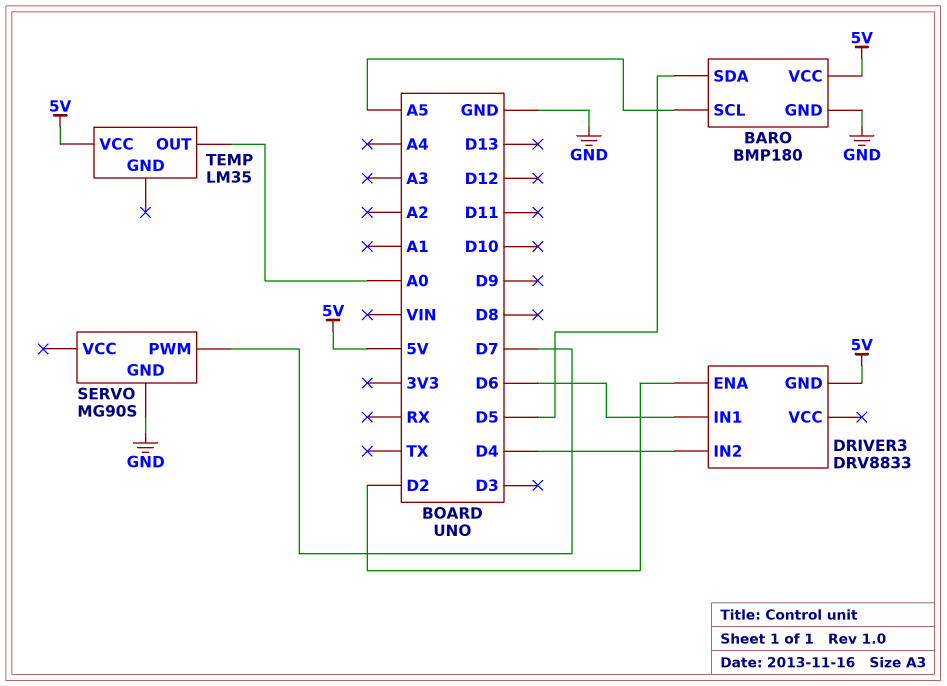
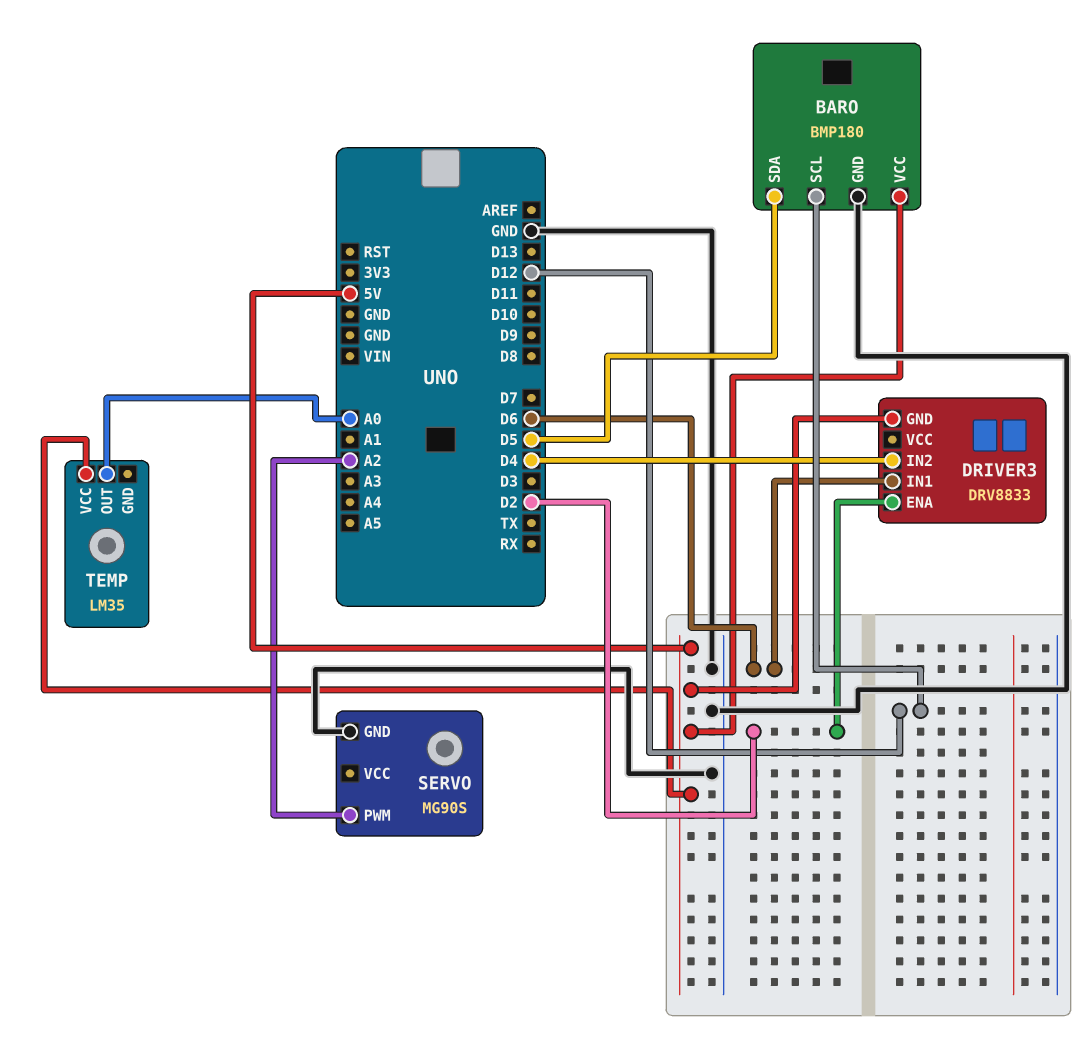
BARO pin SCL: A5 -> D12
SERVO pin PWM: D7 -> A2

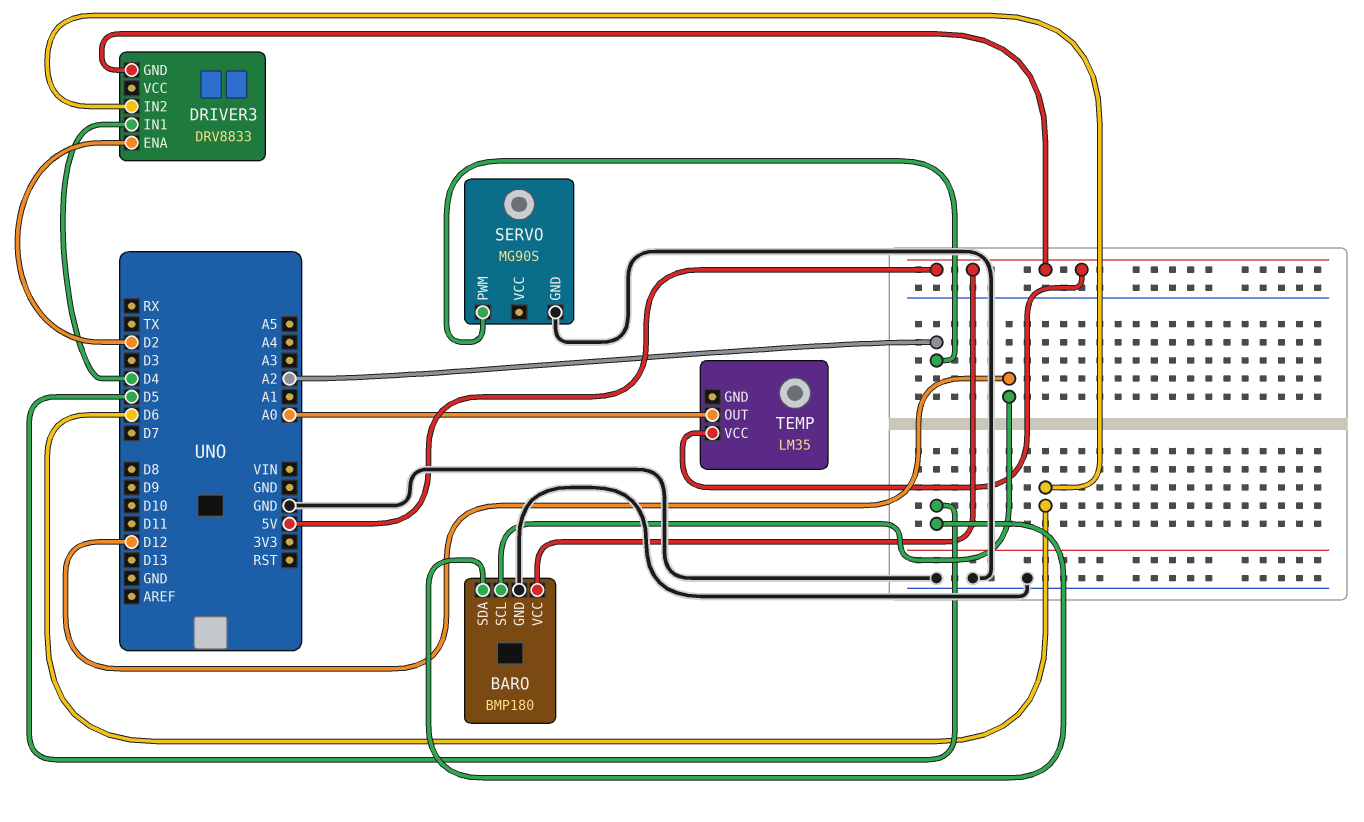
DRIVER3 pin IN1: D6 -> D4
DRIVER3 pin IN2: D4 -> D6

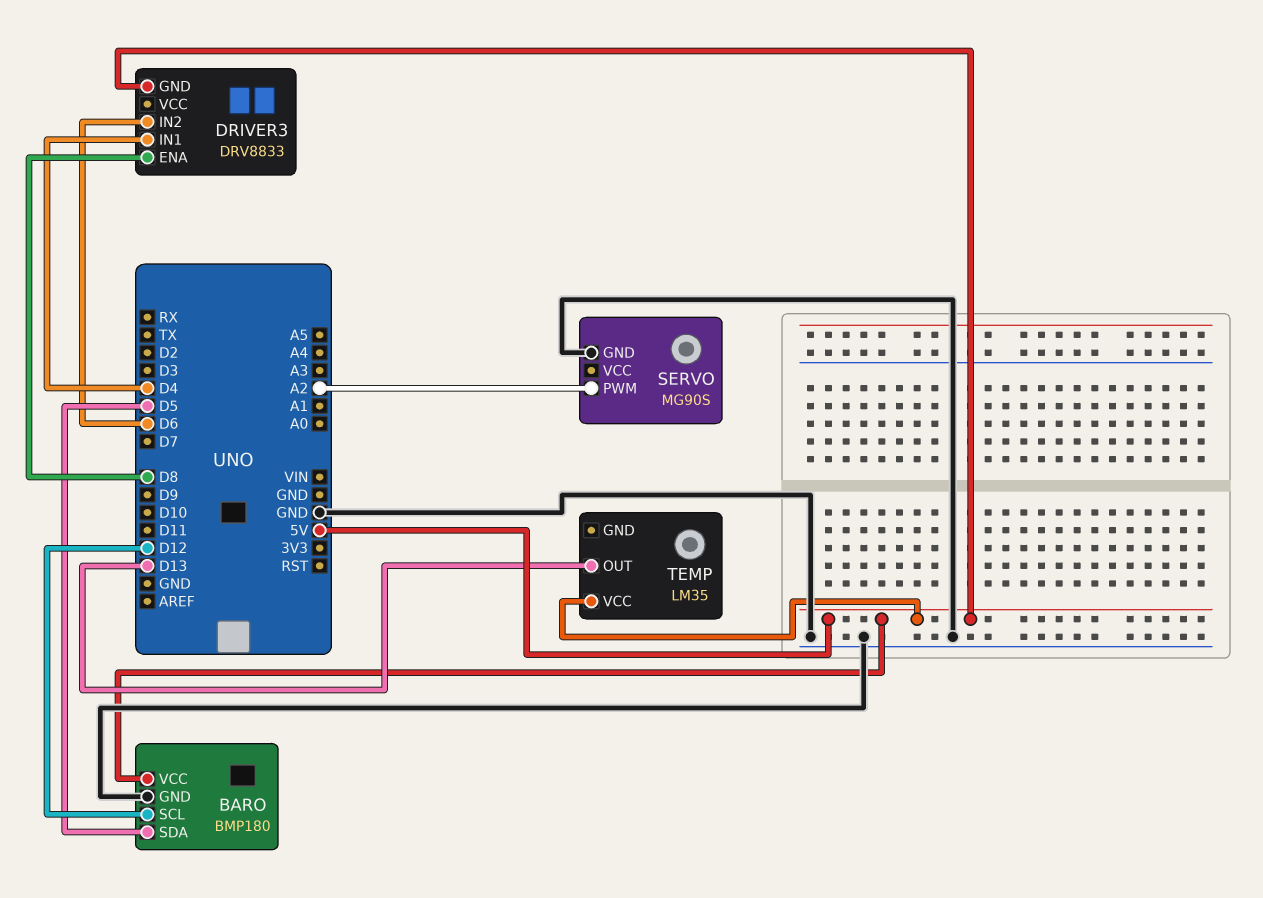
DRIVER3 pin ENA: D2 -> D8
TEMP pin OUT: A0 -> D13

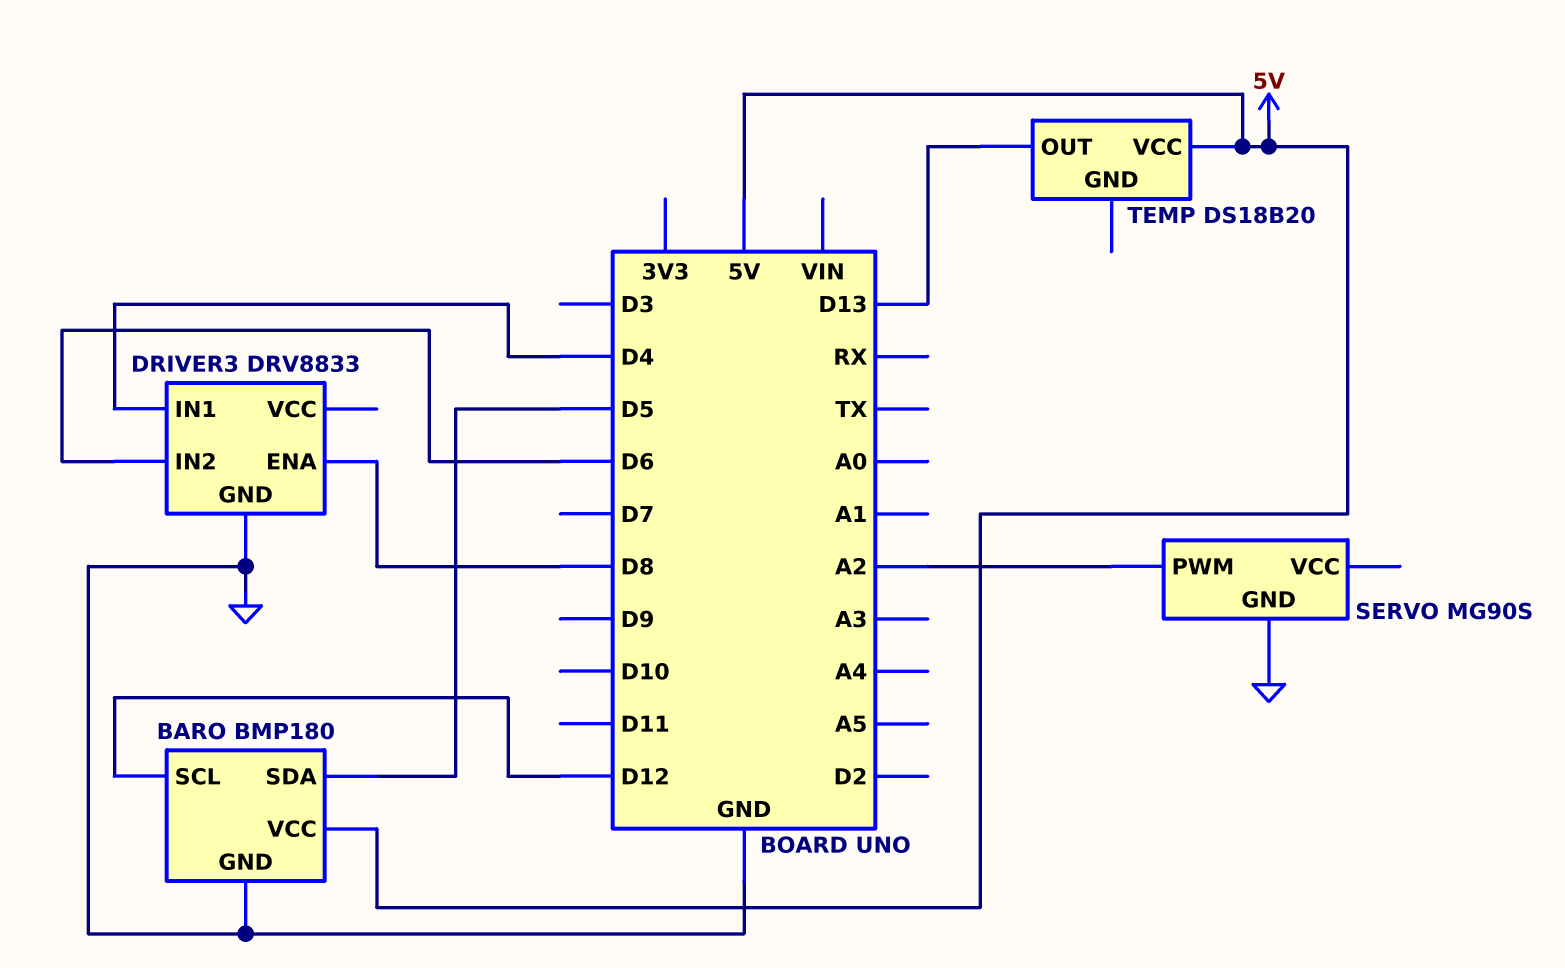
DRIVER3 pin GND: 5V -> GND
TEMP: LM35 -> DS18B20

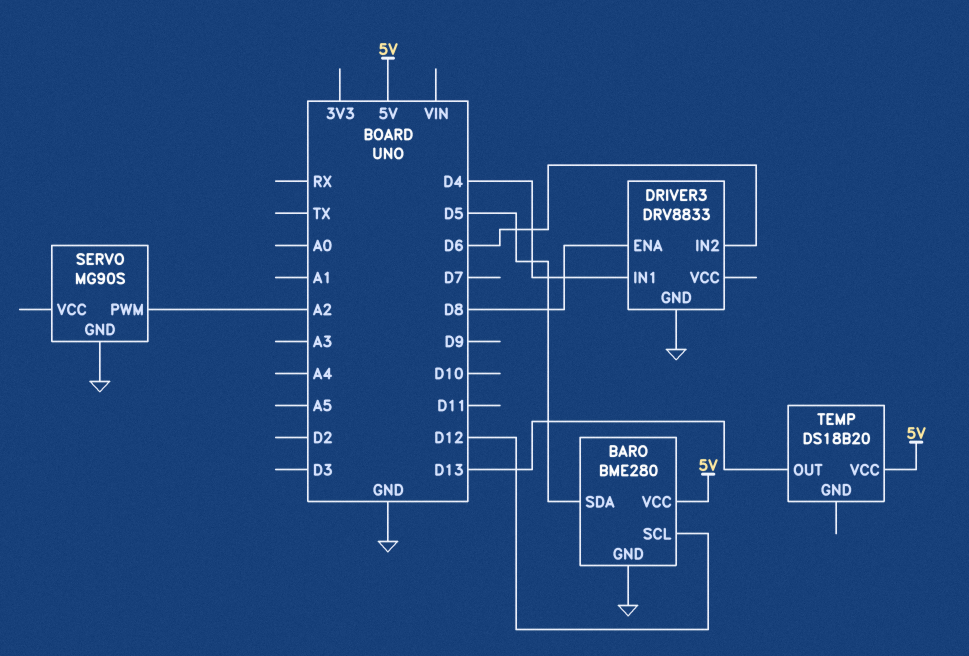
BARO: BMP180 -> BME280

